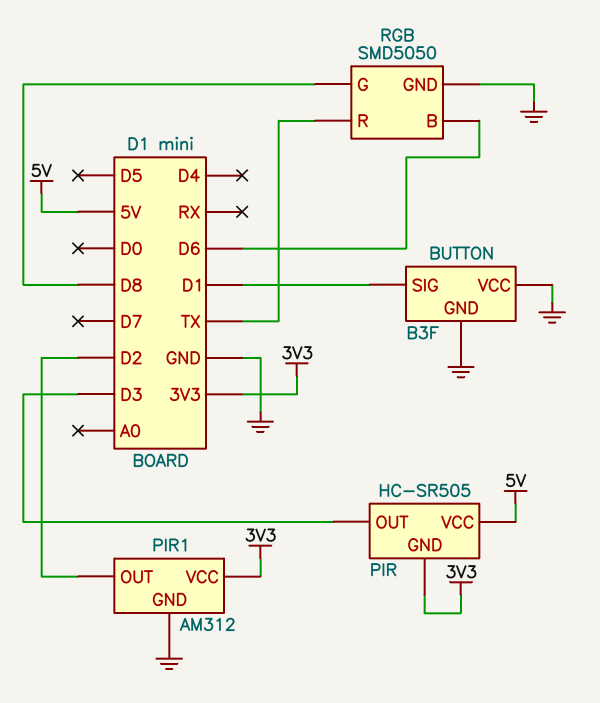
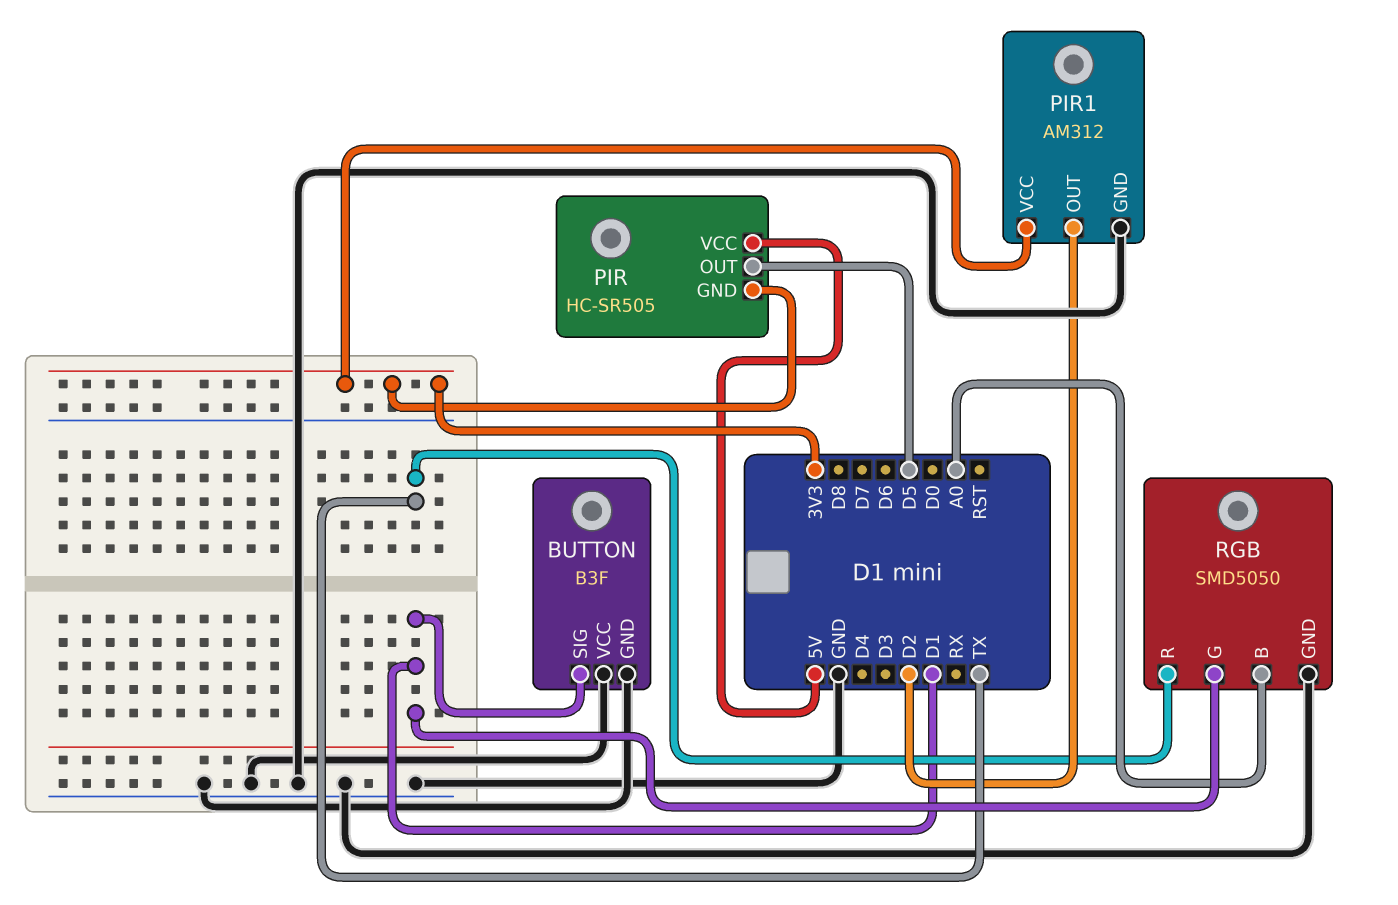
PIR pin OUT: D3 -> D5
RGB pin B: D6 -> A0
RGB pin G: D8 -> D1

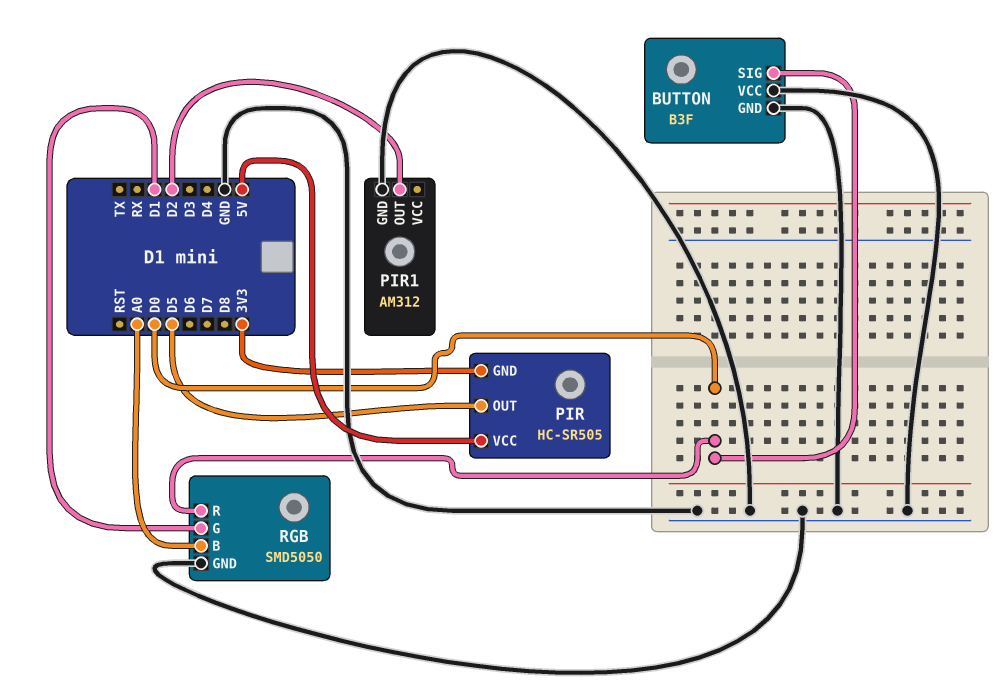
BUTTON pin SIG: D1 -> D0
PIR1 pin VCC: 3V3 -> none
RGB pin R: TX -> D0

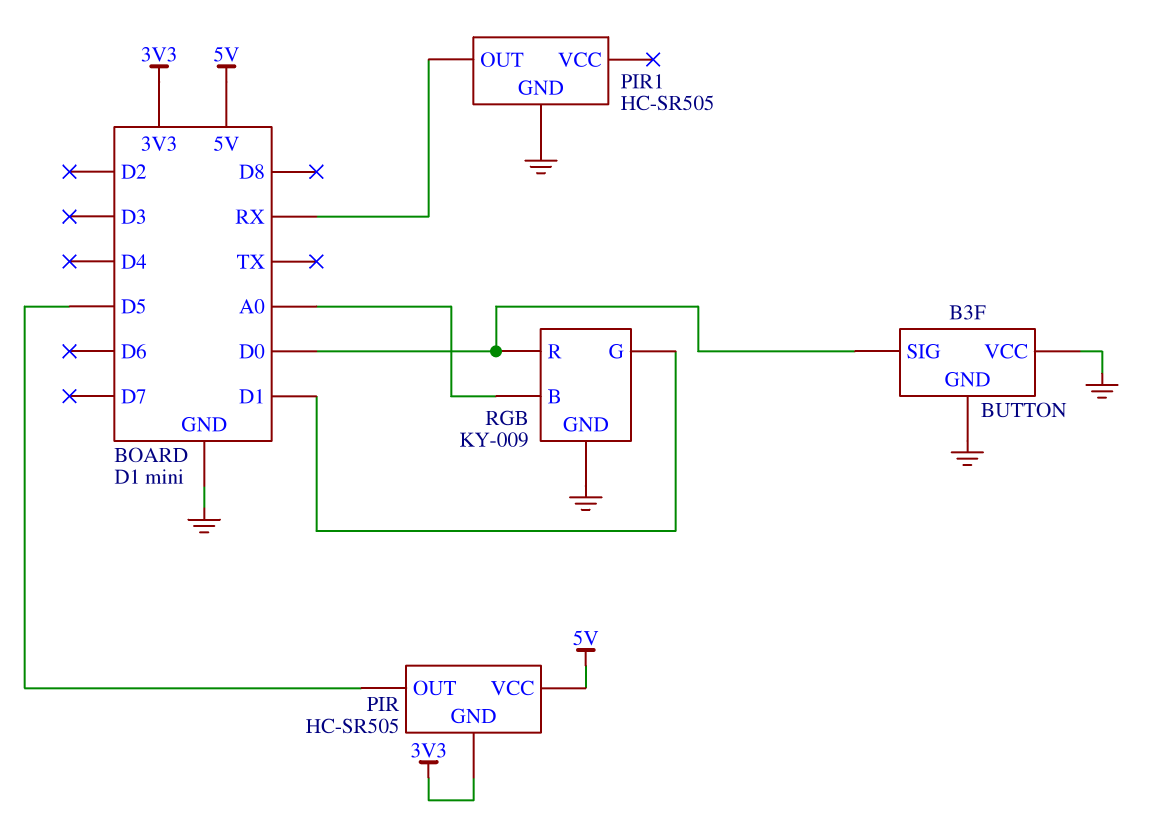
PIR1: AM312 -> HC-SR505
PIR1 pin OUT: D2 -> RX
RGB: SMD5050 -> KY-009

